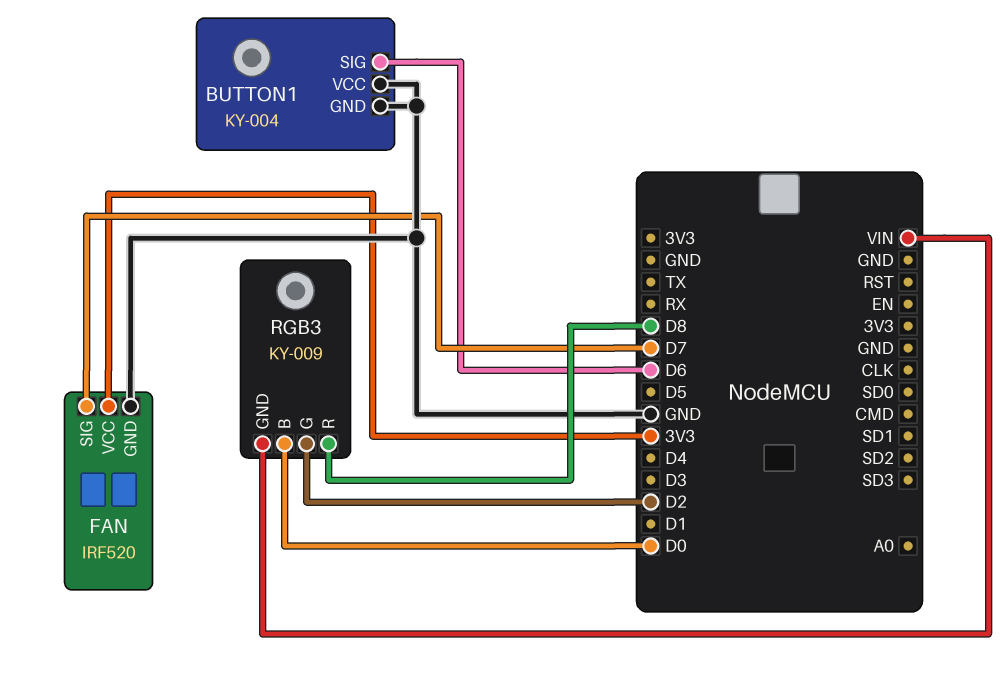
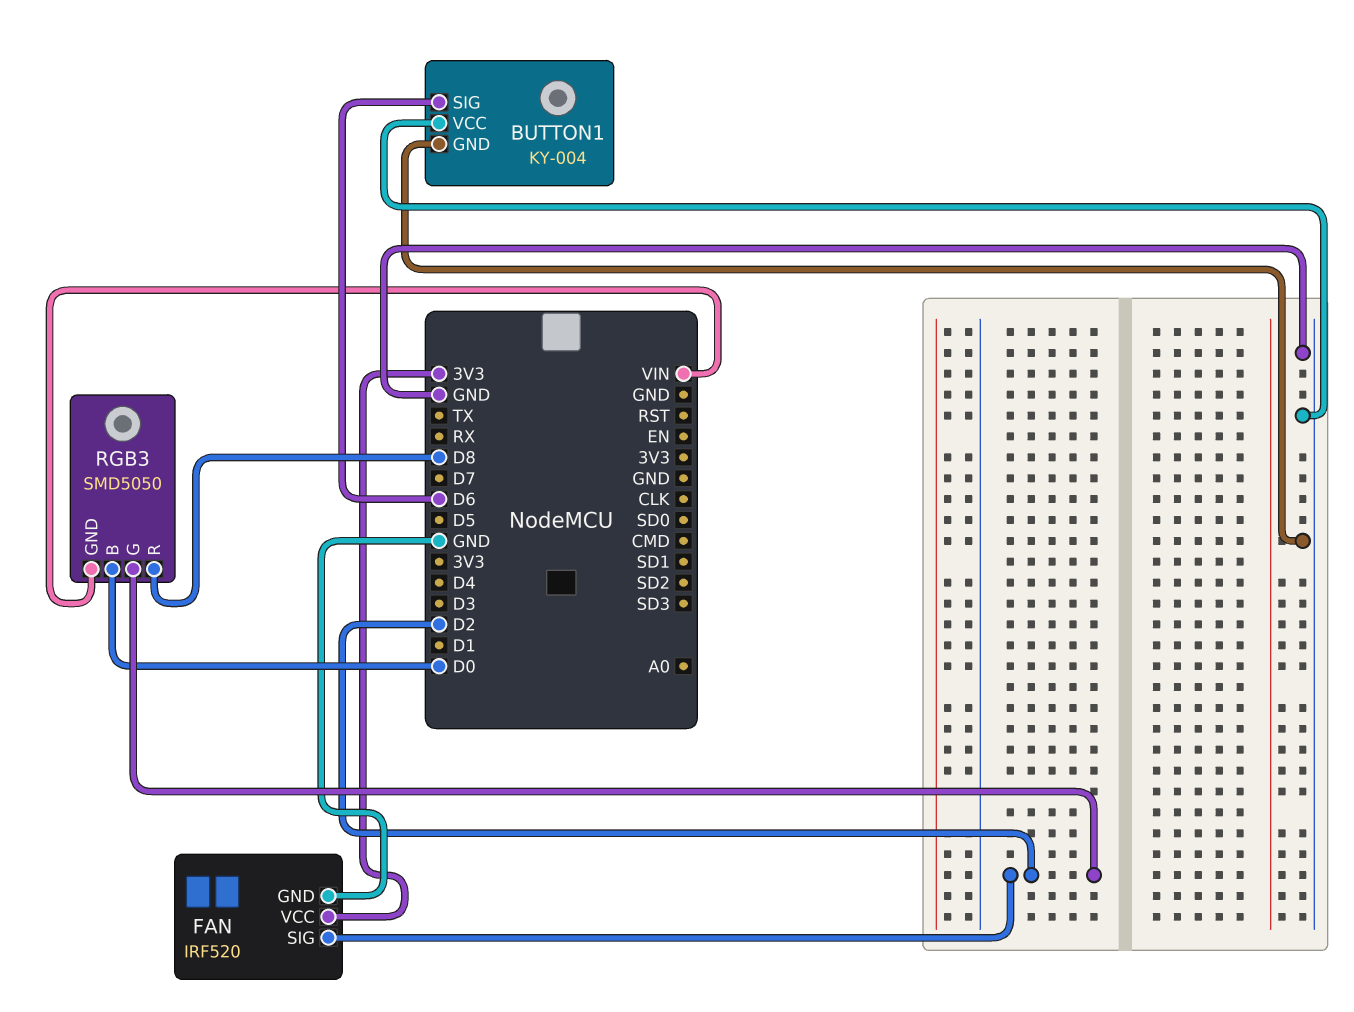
FAN pin SIG: D7 -> D2
RGB3: KY-009 -> SMD5050

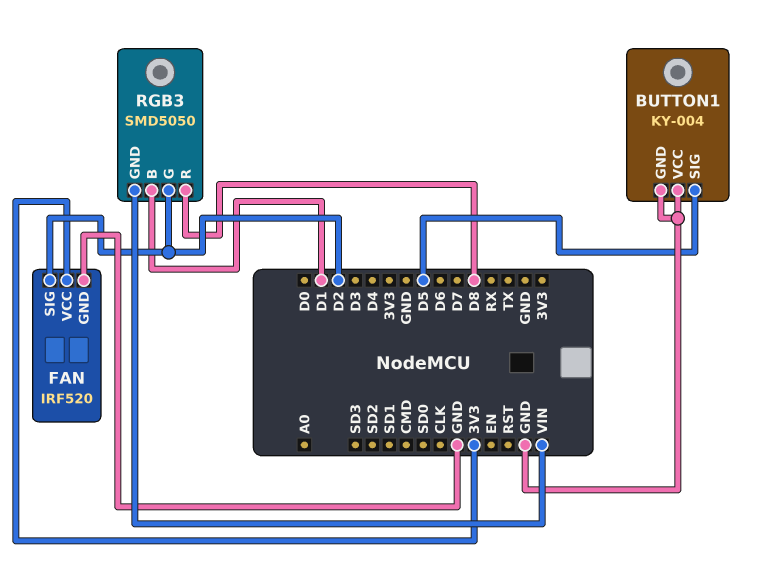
BUTTON1 pin SIG: D6 -> D5
RGB3 pin B: D0 -> D1

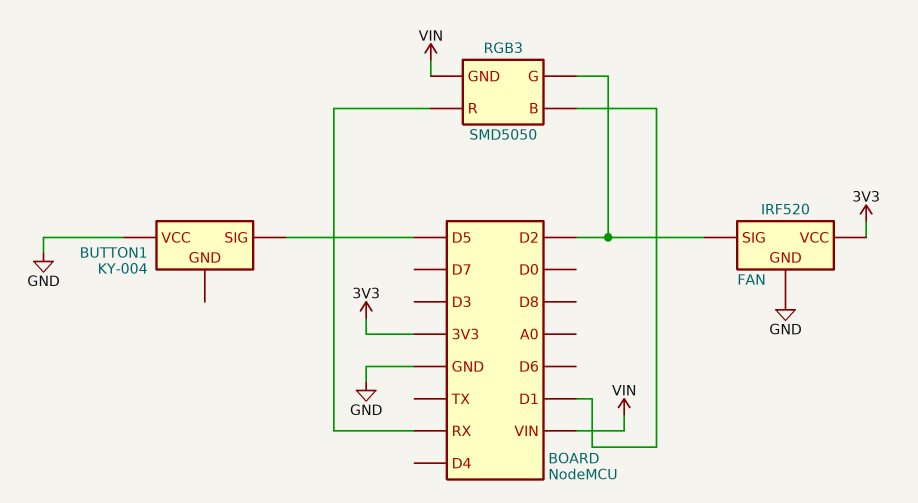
BUTTON1 pin GND: GND -> none
RGB3 pin R: D8 -> RX

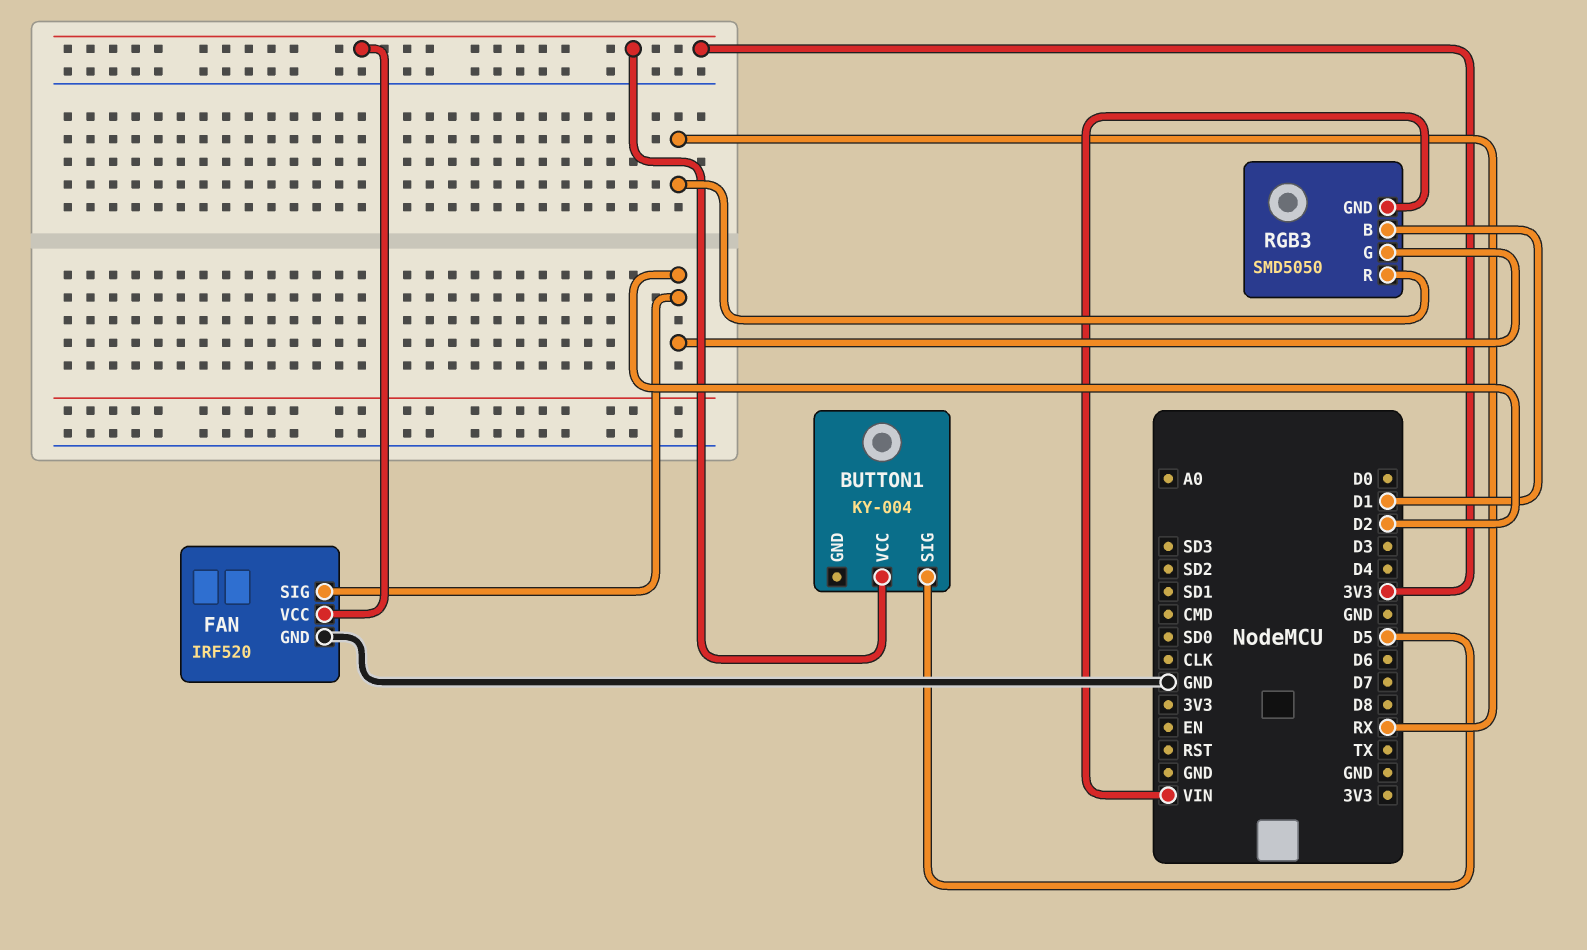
BUTTON1 pin VCC: GND -> 3V3

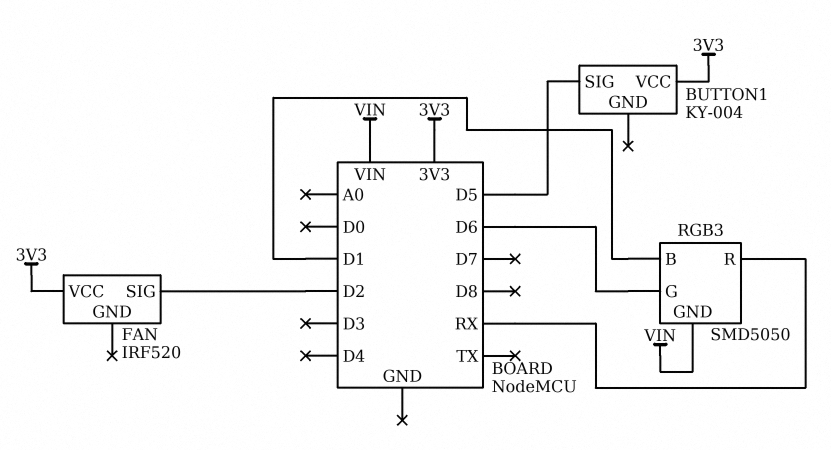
FAN pin GND: GND -> none
RGB3 pin G: D2 -> D6

